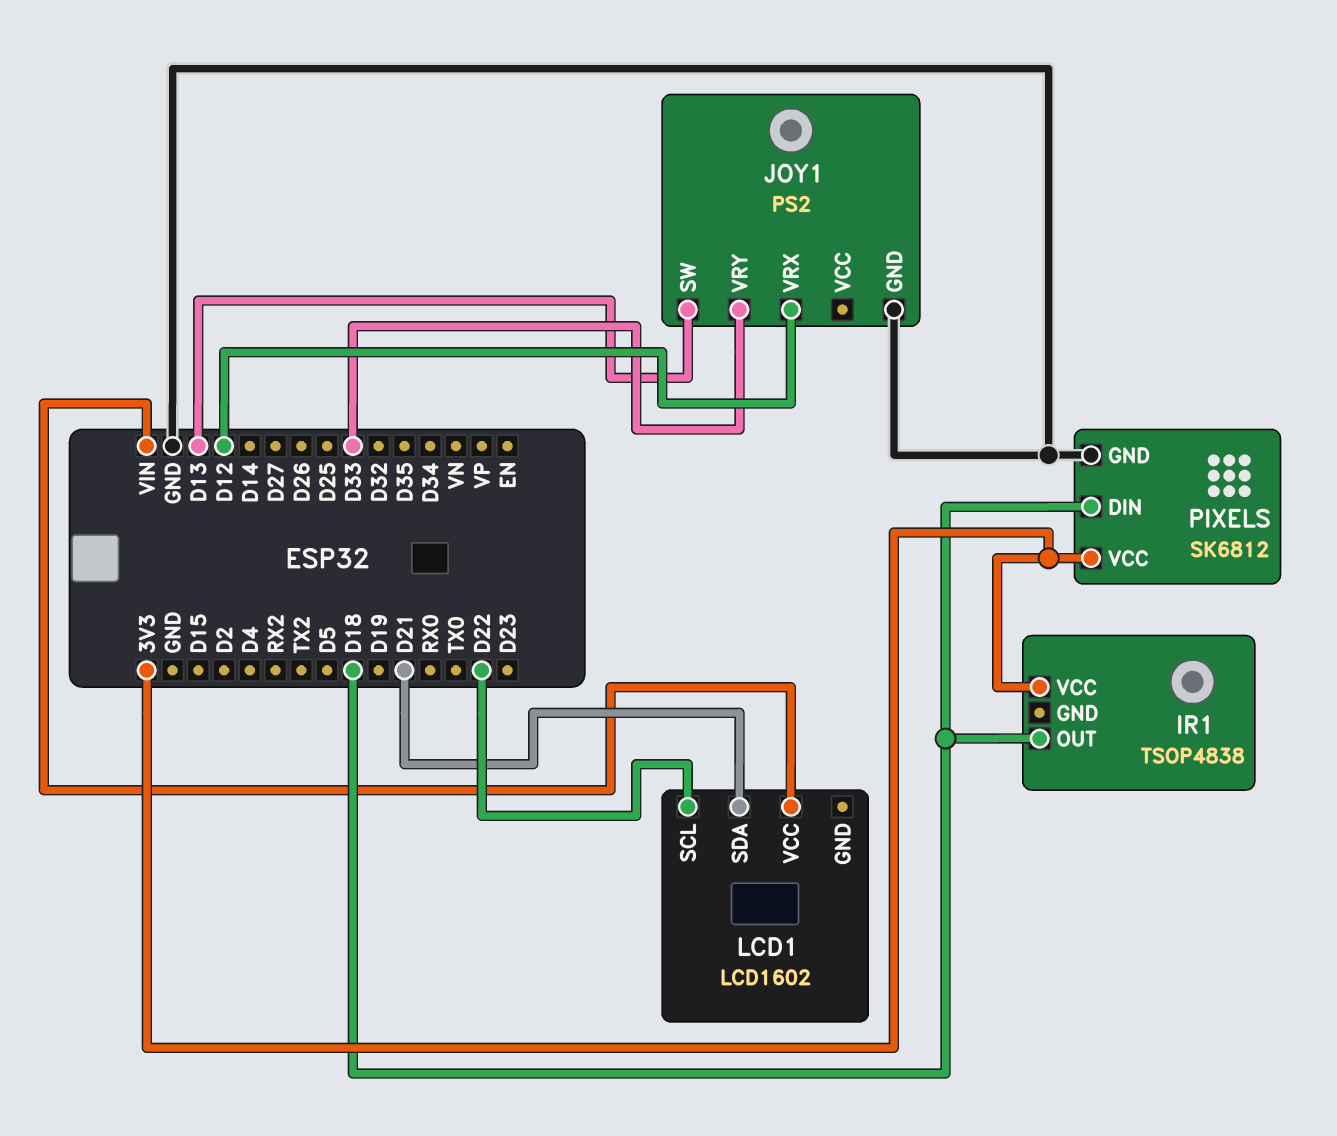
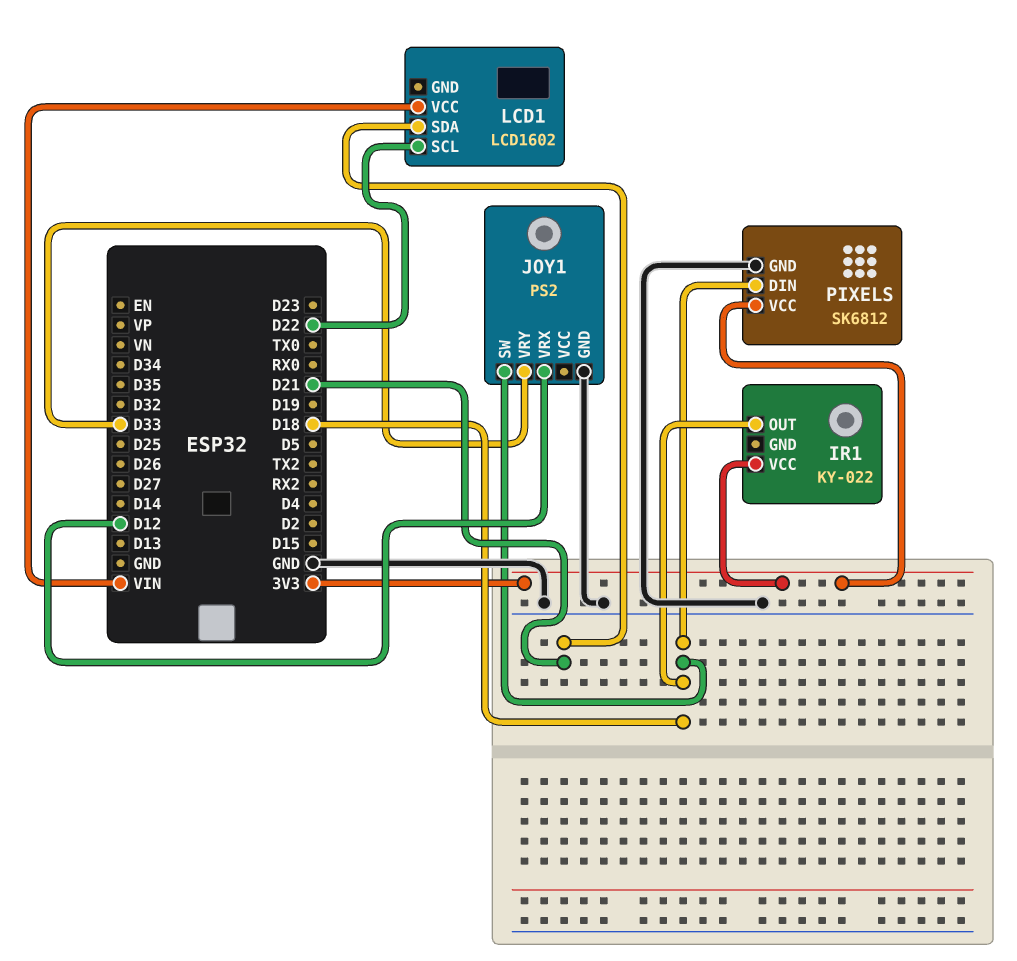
IR1: TSOP4838 -> KY-022
JOY1 pin SW: D13 -> D18

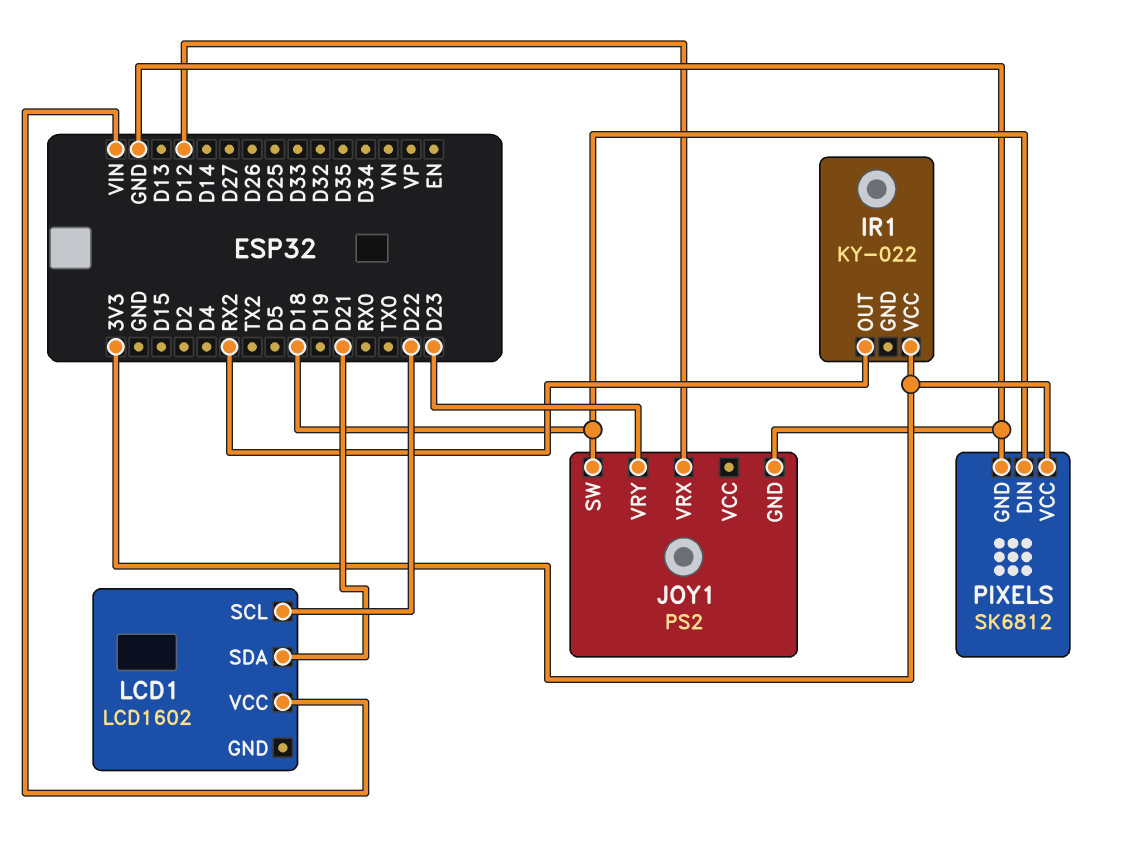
IR1 pin OUT: D18 -> RX2
JOY1 pin VRY: D33 -> D23

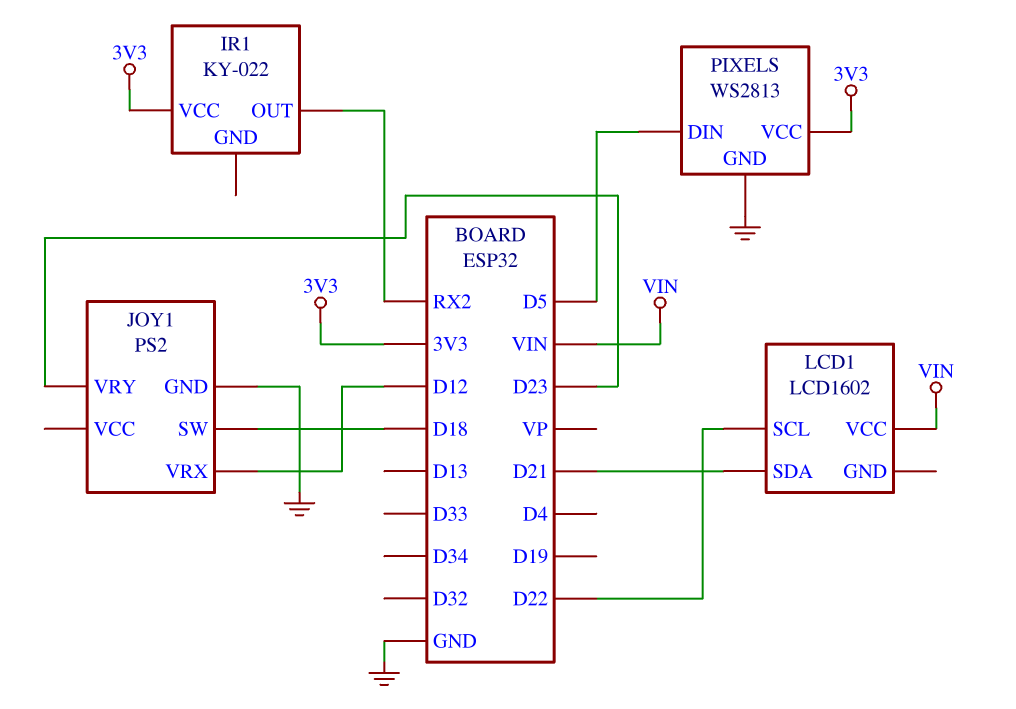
PIXELS: SK6812 -> WS2813
PIXELS pin DIN: D18 -> D5

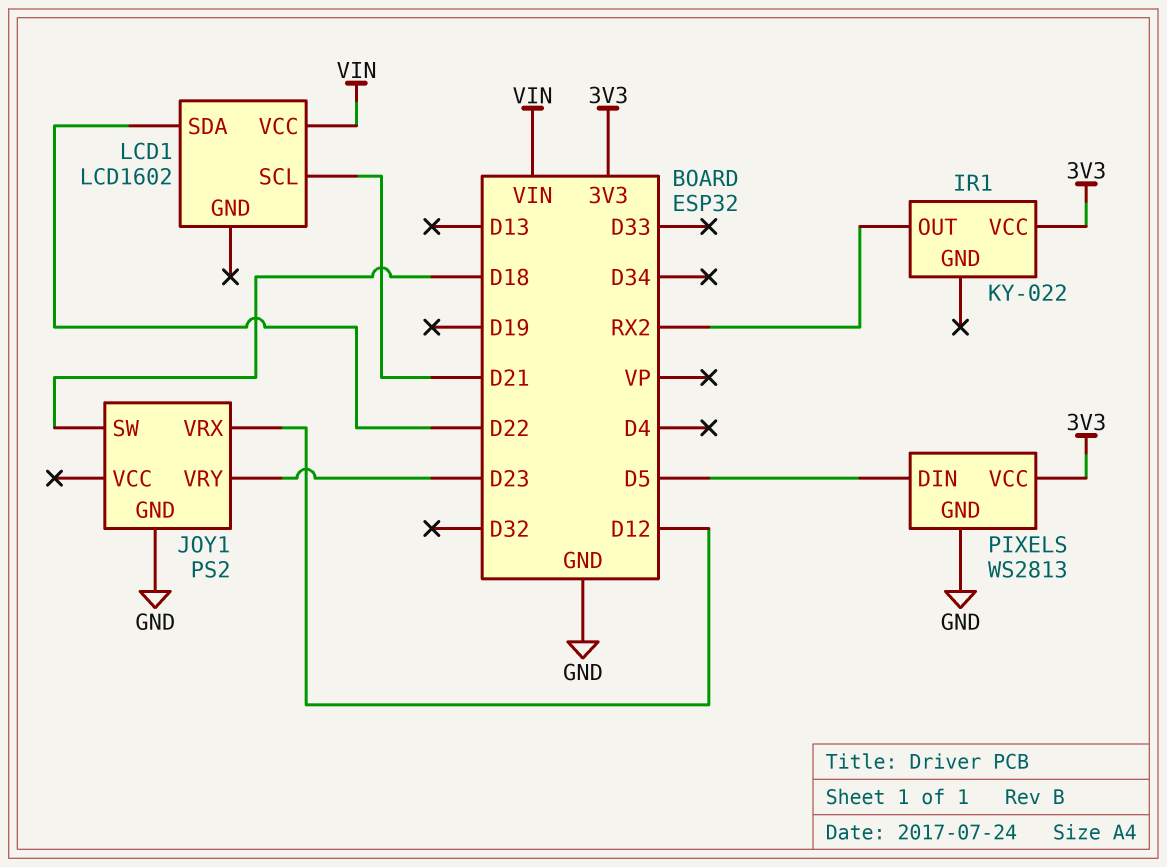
LCD1 pin SCL: D22 -> D21
LCD1 pin SDA: D21 -> D22

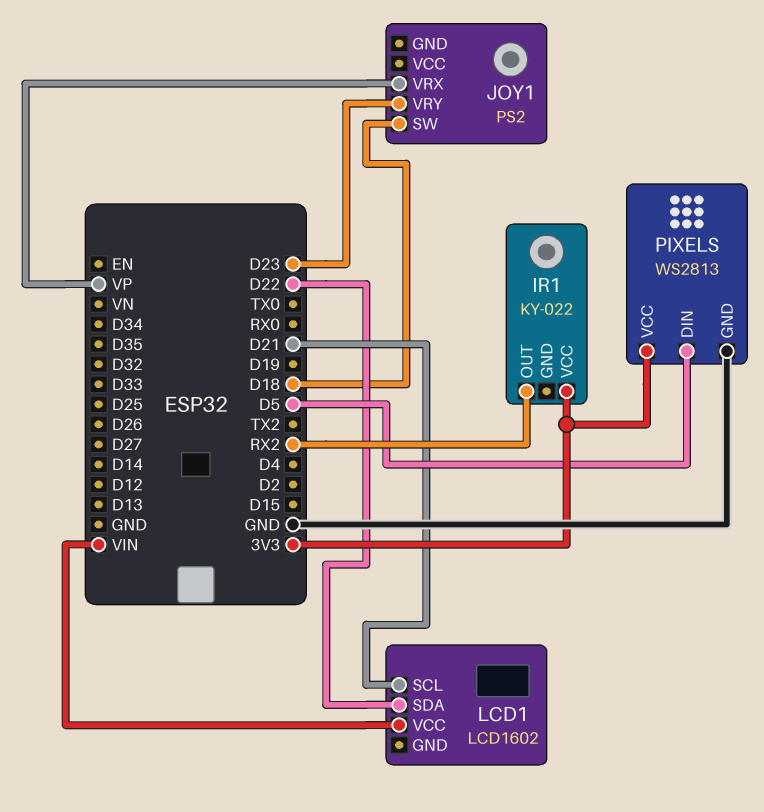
JOY1 pin GND: GND -> none
JOY1 pin VRX: D12 -> VP

